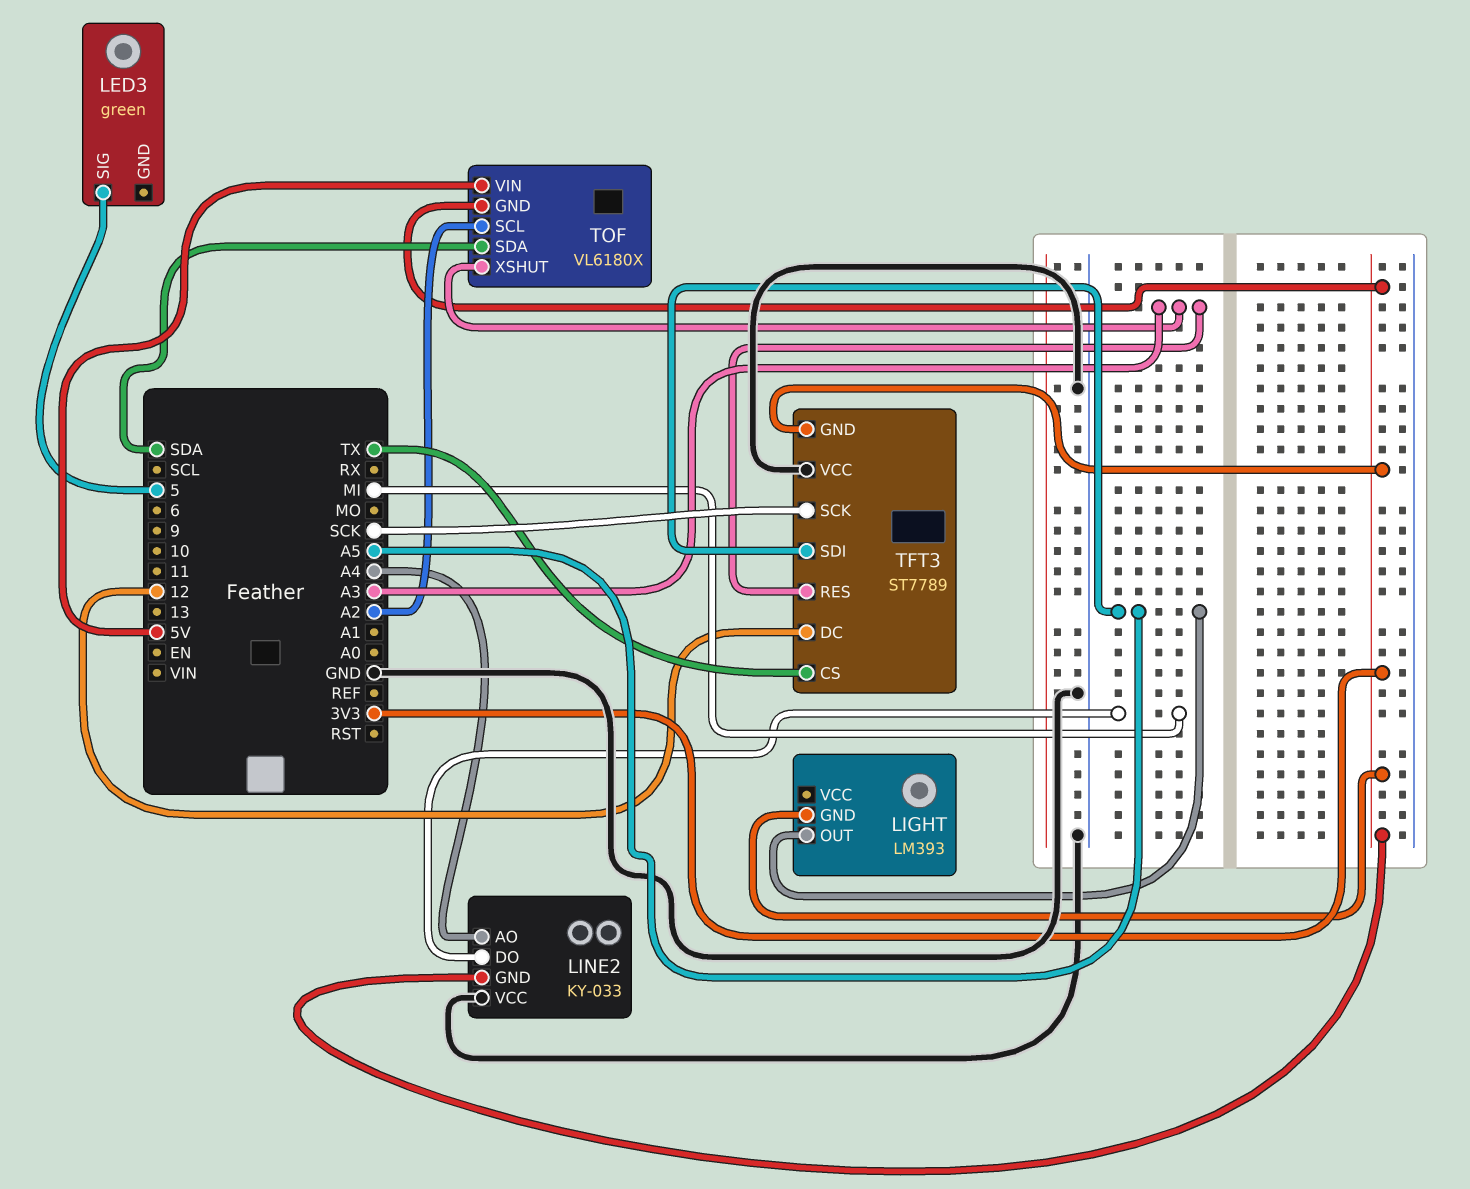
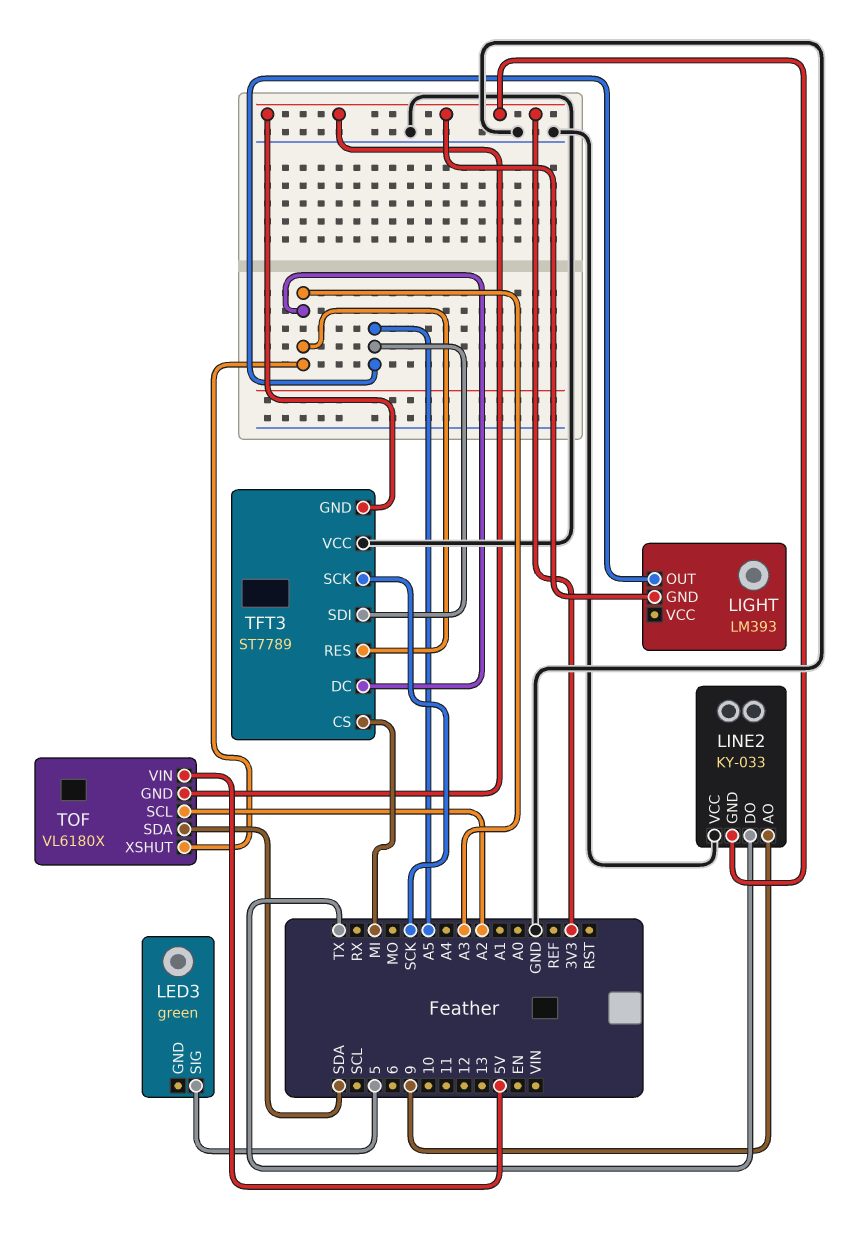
LINE2 pin AO: A4 -> 9
LINE2 pin DO: MI -> TX
TFT3 pin CS: TX -> MI
TFT3 pin DC: 12 -> A3

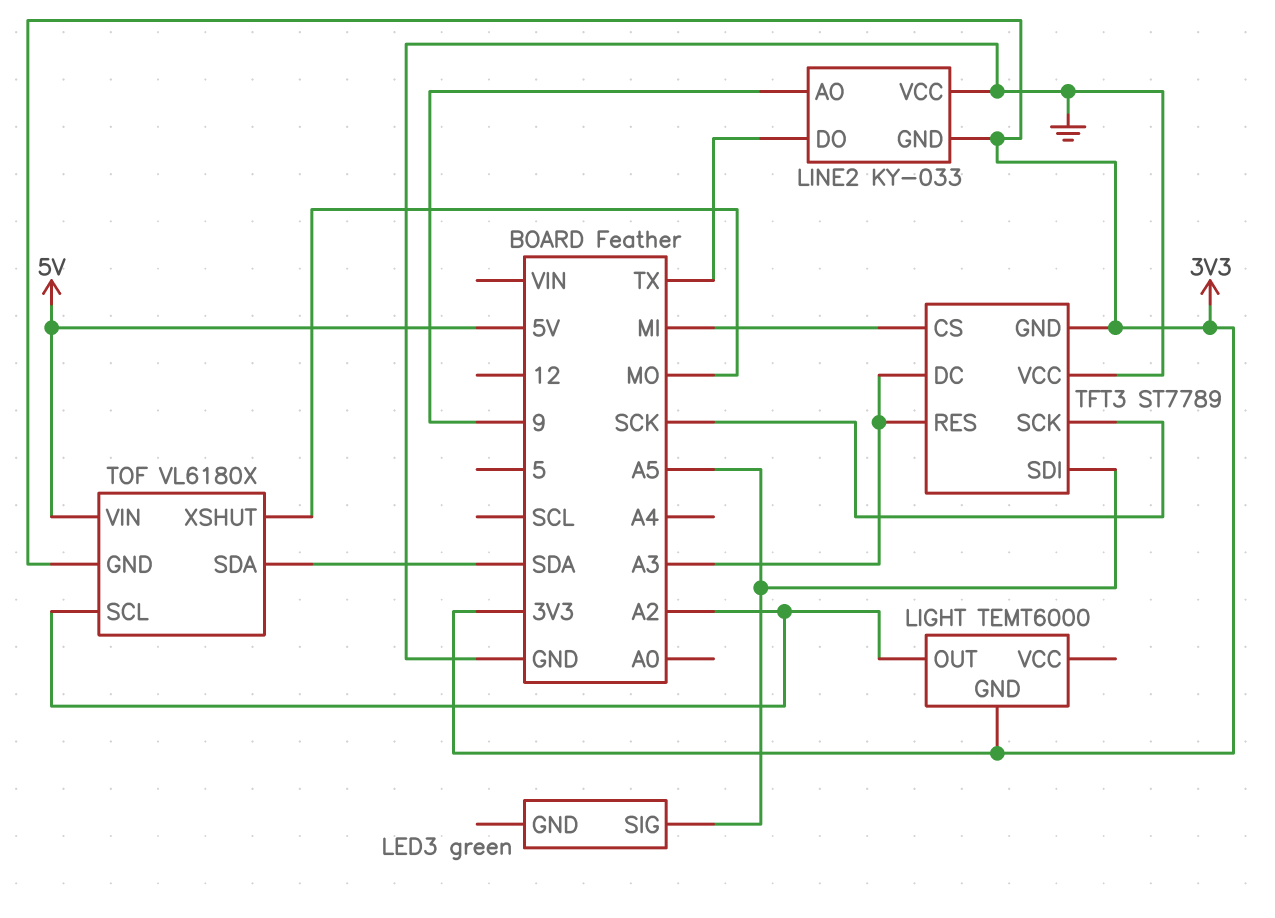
LED3 pin SIG: 5 -> A5
LIGHT: LM393 -> TEMT6000
LIGHT pin OUT: A5 -> A2
TOF pin XSHUT: A3 -> MO

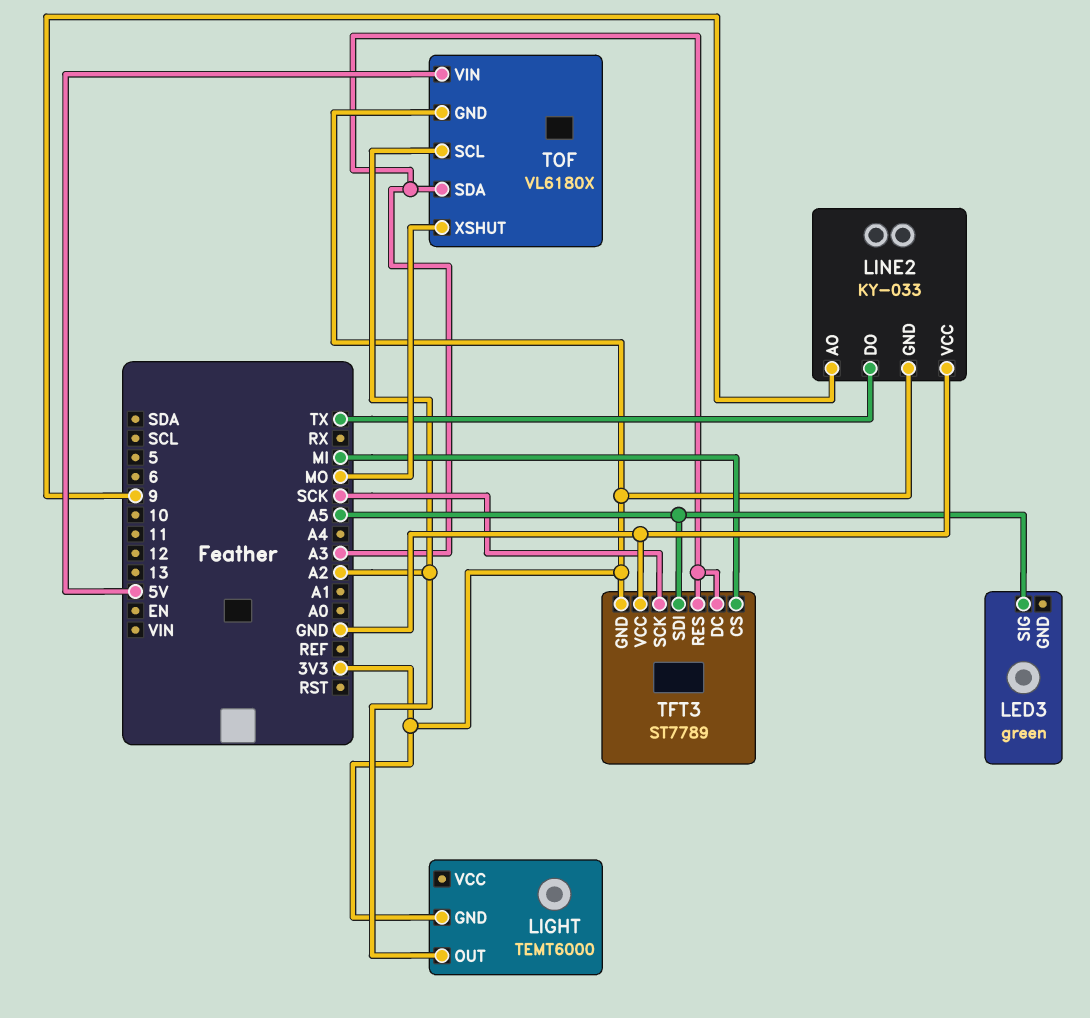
TOF pin SDA: SDA -> A3

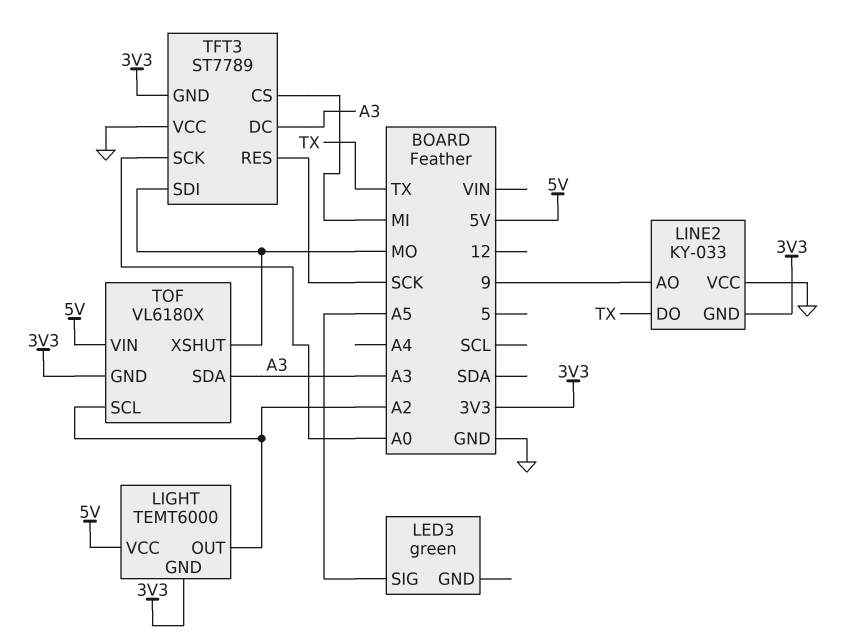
LIGHT pin VCC: none -> 5V
TFT3 pin RES: A3 -> SCK
TFT3 pin SCK: SCK -> A0
TFT3 pin SDI: A5 -> MO

